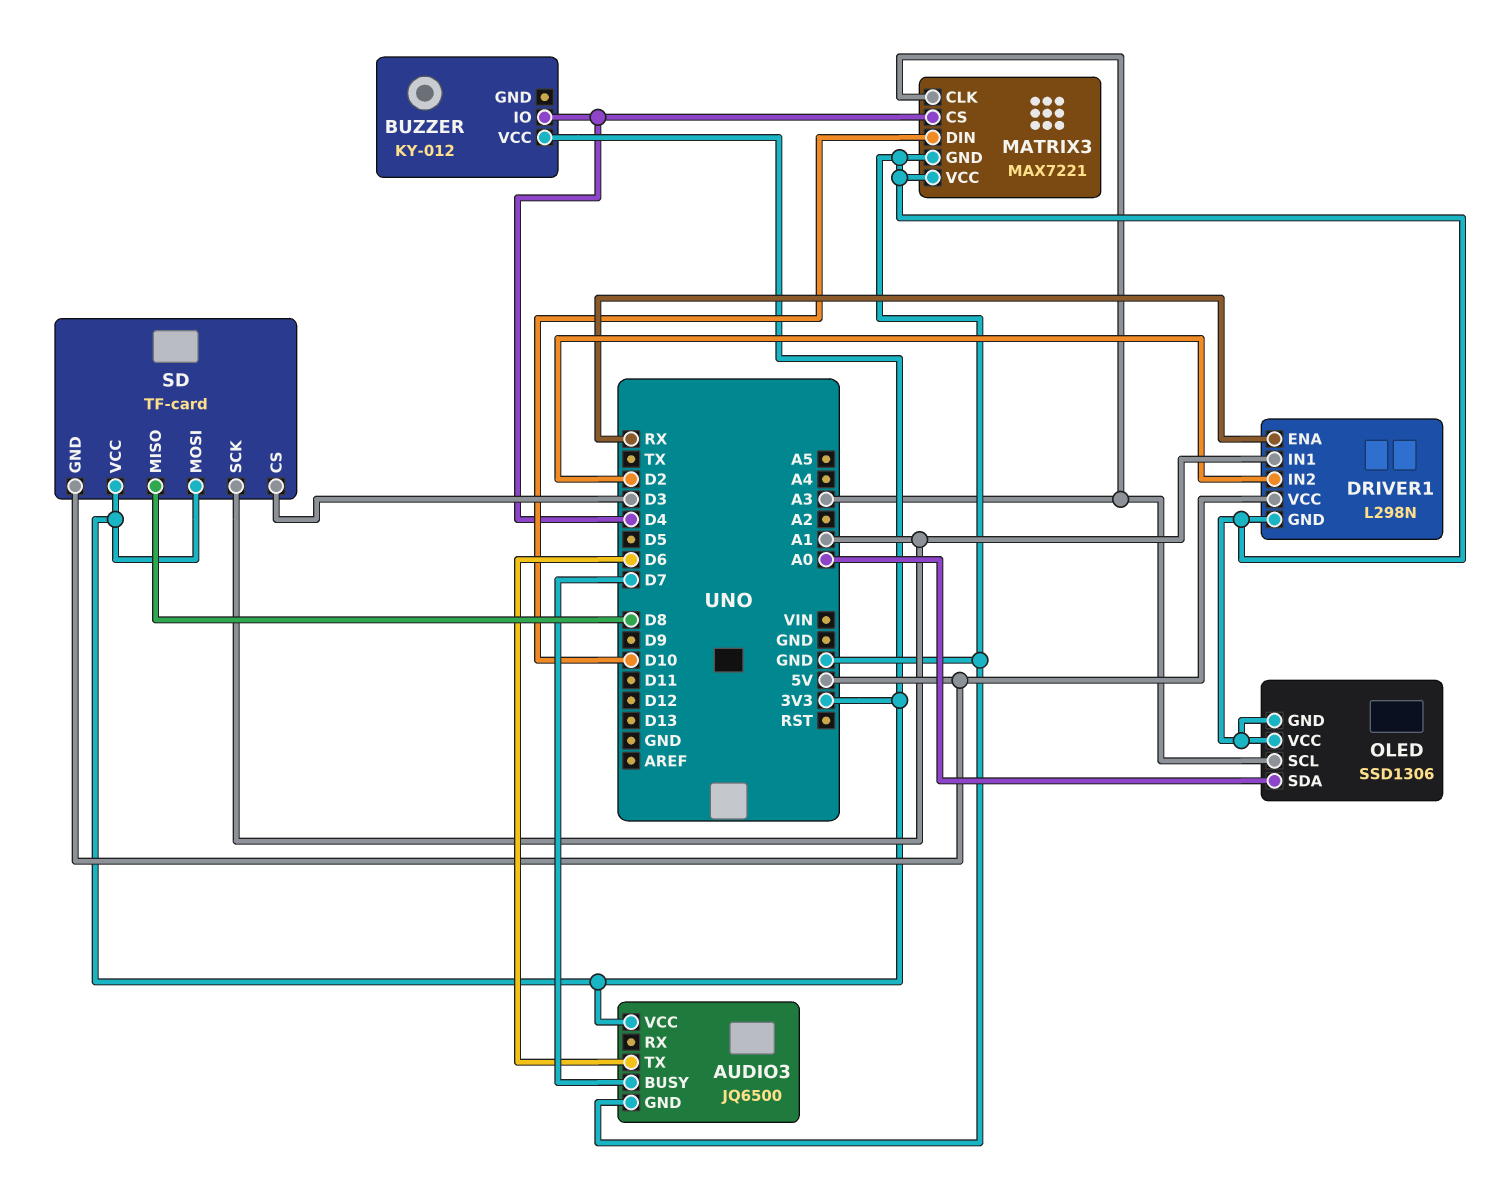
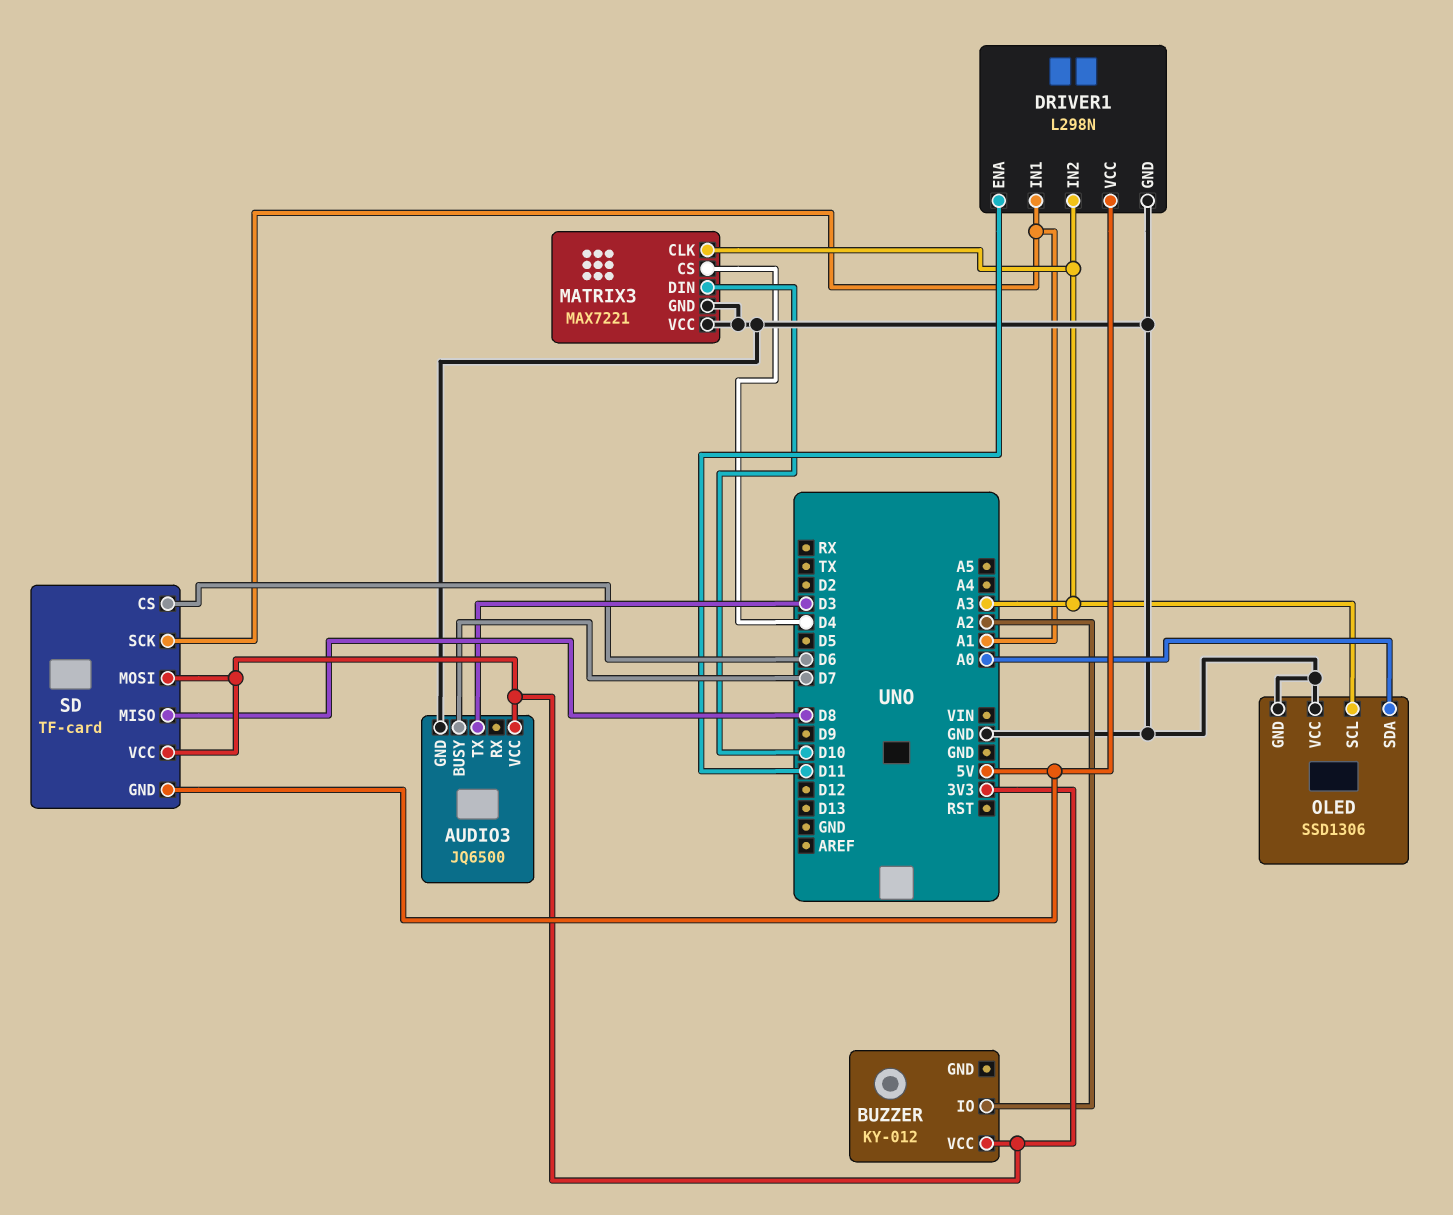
AUDIO3 pin TX: D6 -> D3
BUZZER pin IO: D4 -> A2
DRIVER1 pin ENA: RX -> D11
DRIVER1 pin IN2: D2 -> A3
SD pin CS: D3 -> D6

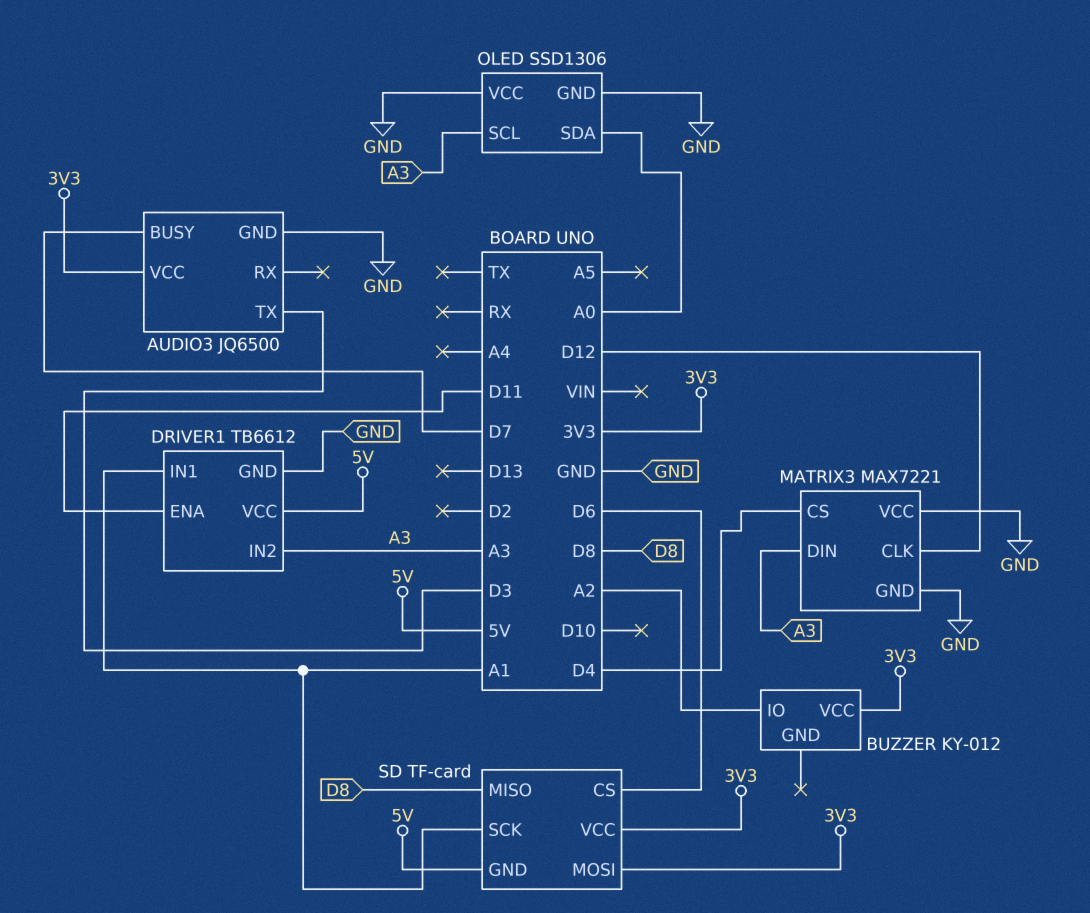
DRIVER1: L298N -> TB6612
MATRIX3 pin CLK: A3 -> D12
MATRIX3 pin DIN: D10 -> A3

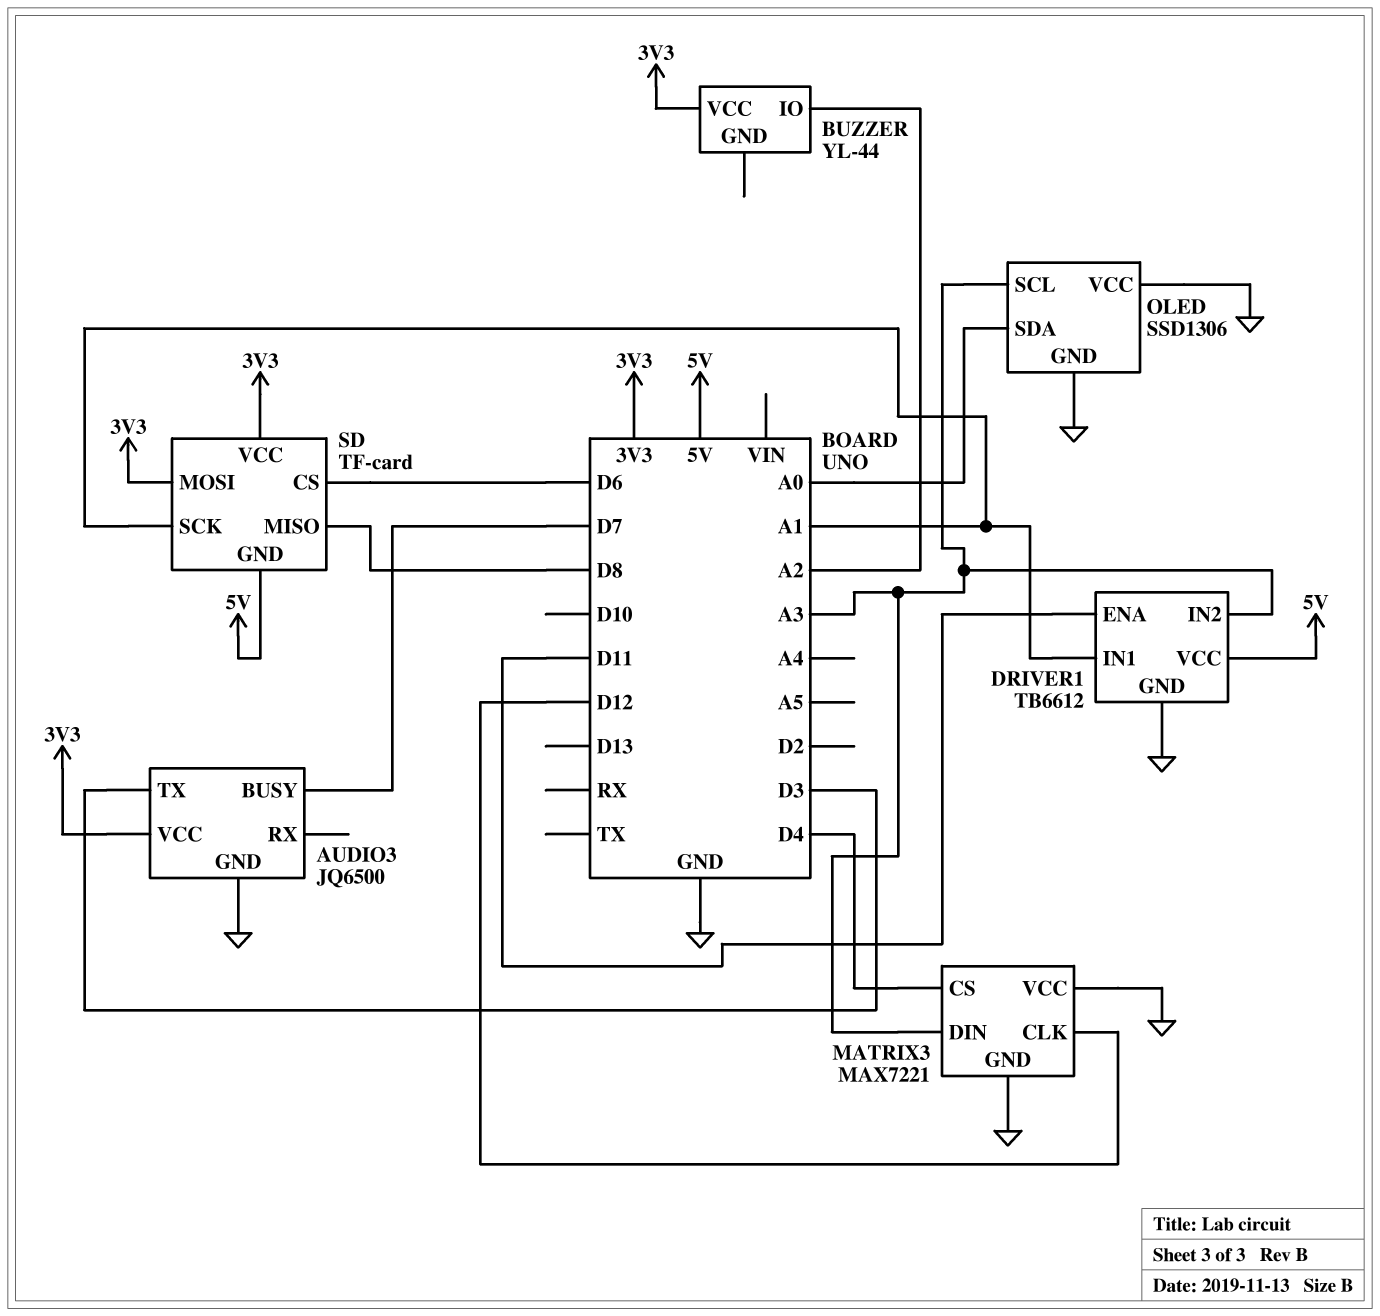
BUZZER: KY-012 -> YL-44

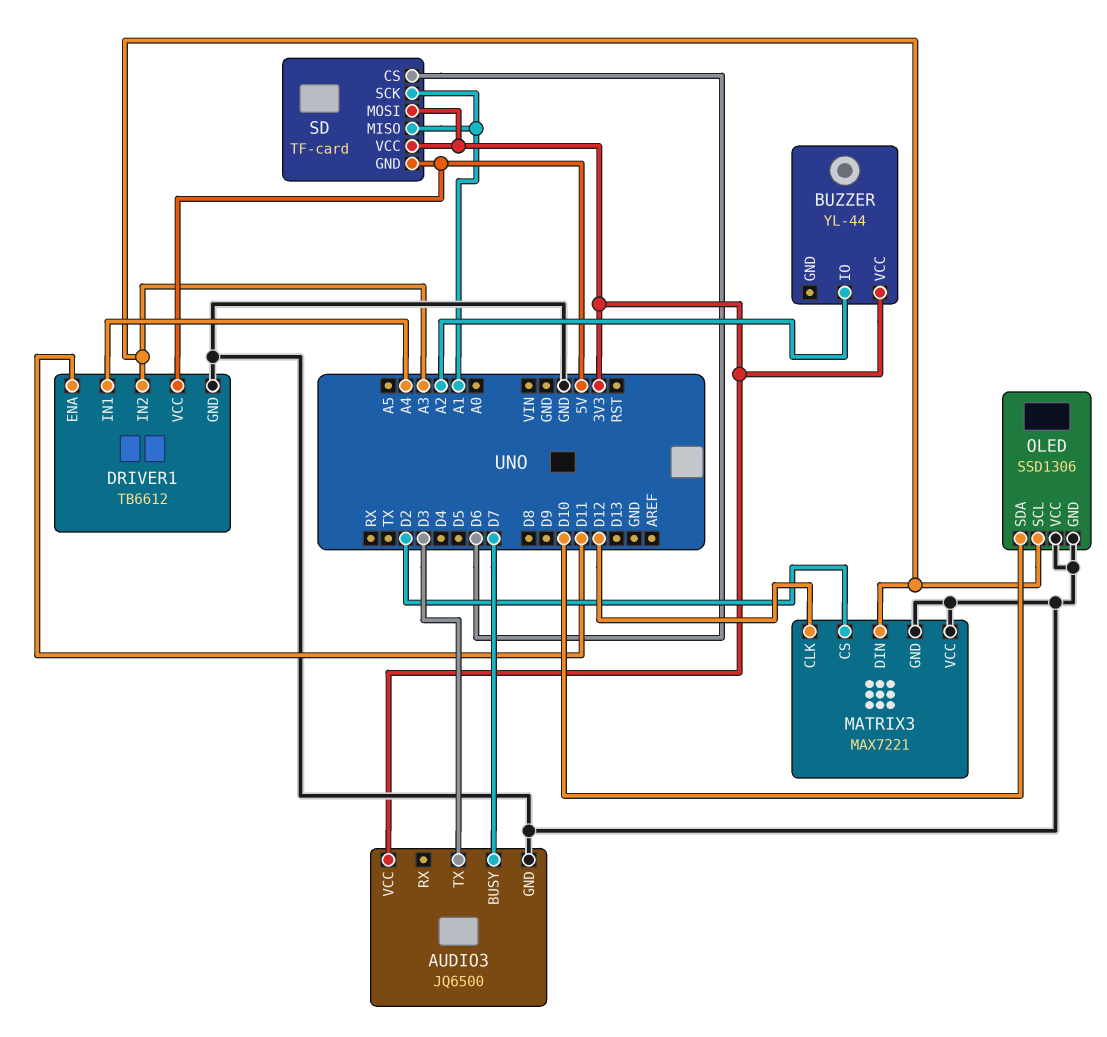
DRIVER1 pin IN1: A1 -> A4
MATRIX3 pin CS: D4 -> D2
OLED pin SDA: A0 -> D10
SD pin MISO: D8 -> A1

